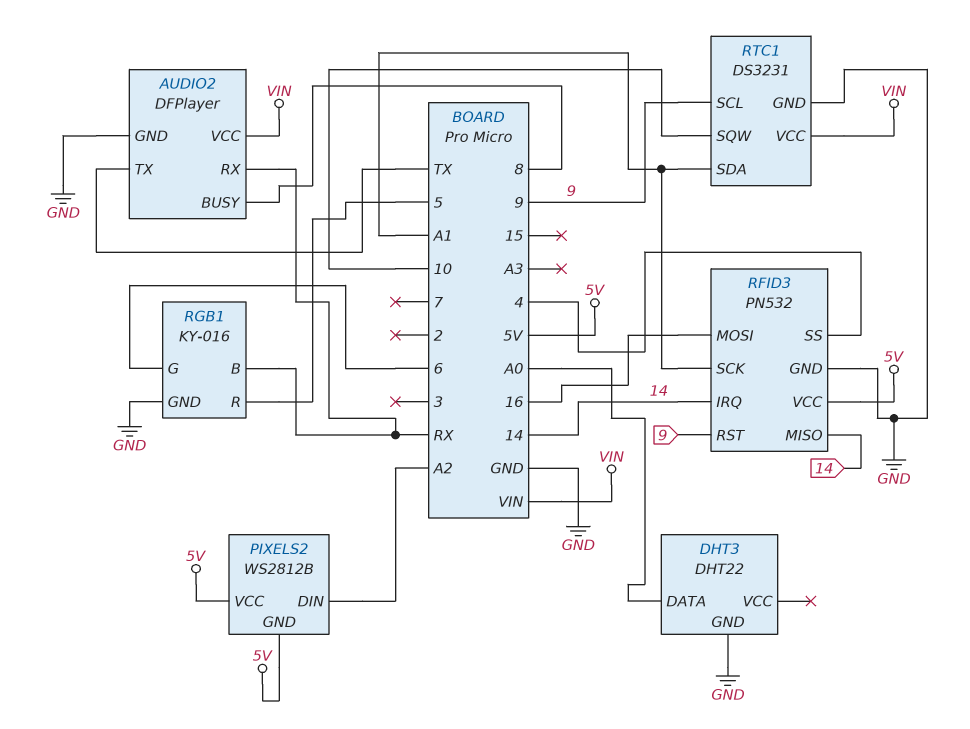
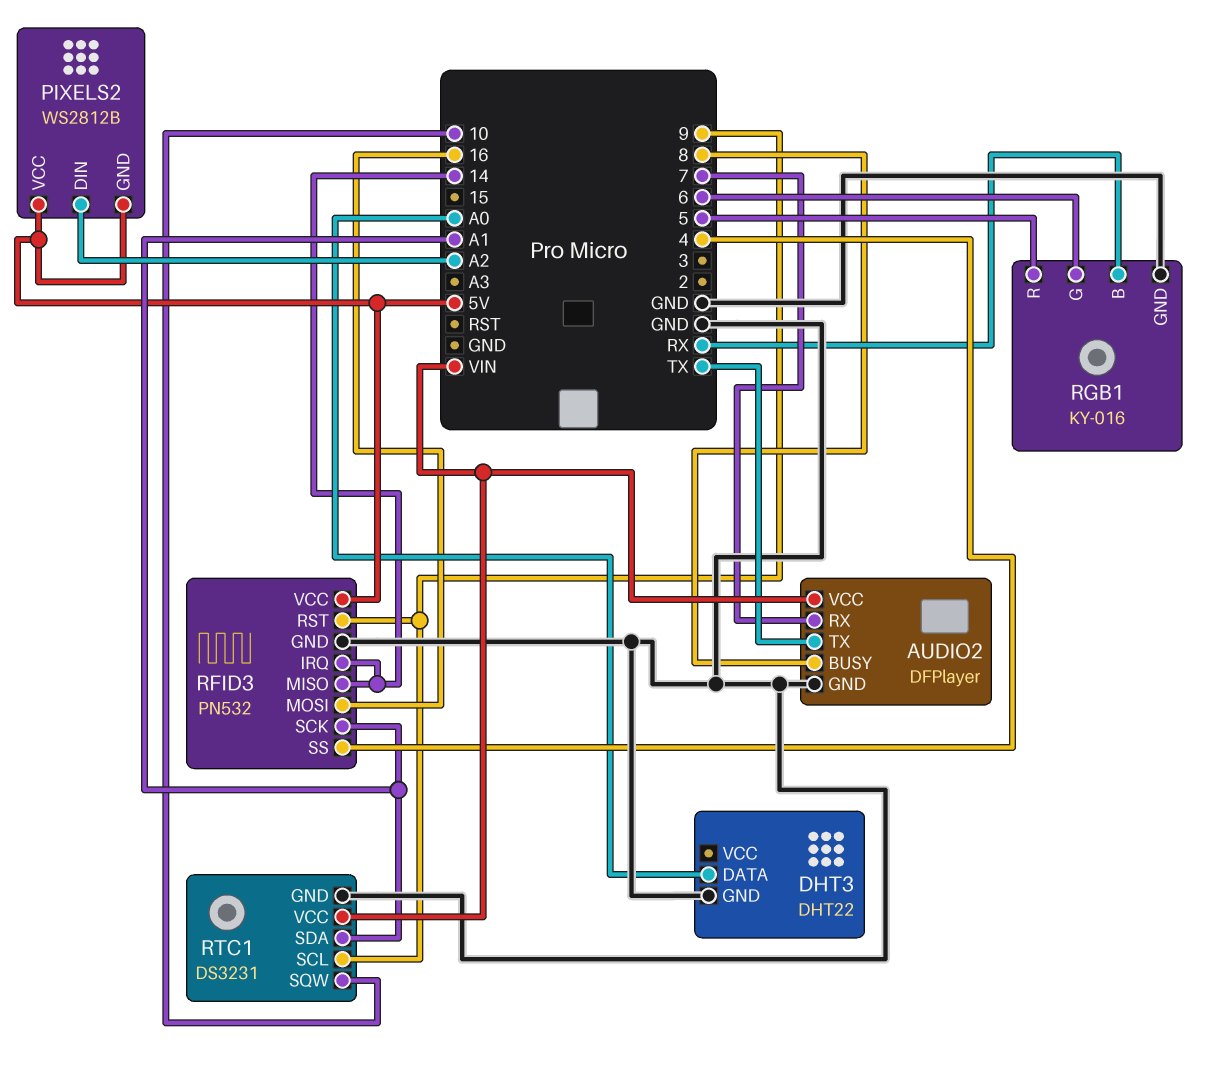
AUDIO2 pin RX: RX -> 7

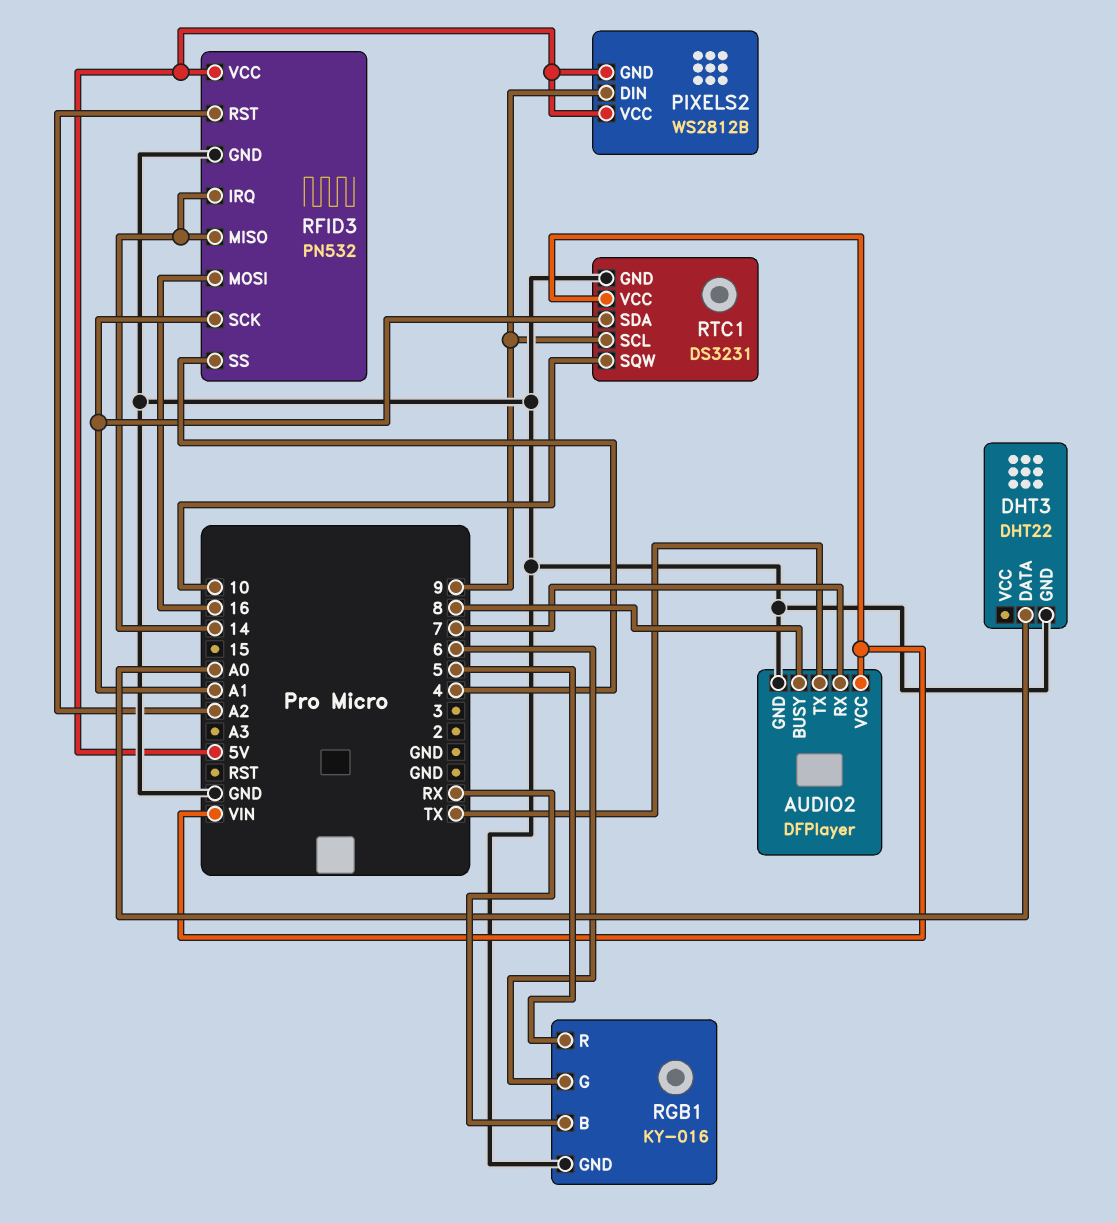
PIXELS2 pin DIN: A2 -> 9
RFID3 pin RST: 9 -> A2

